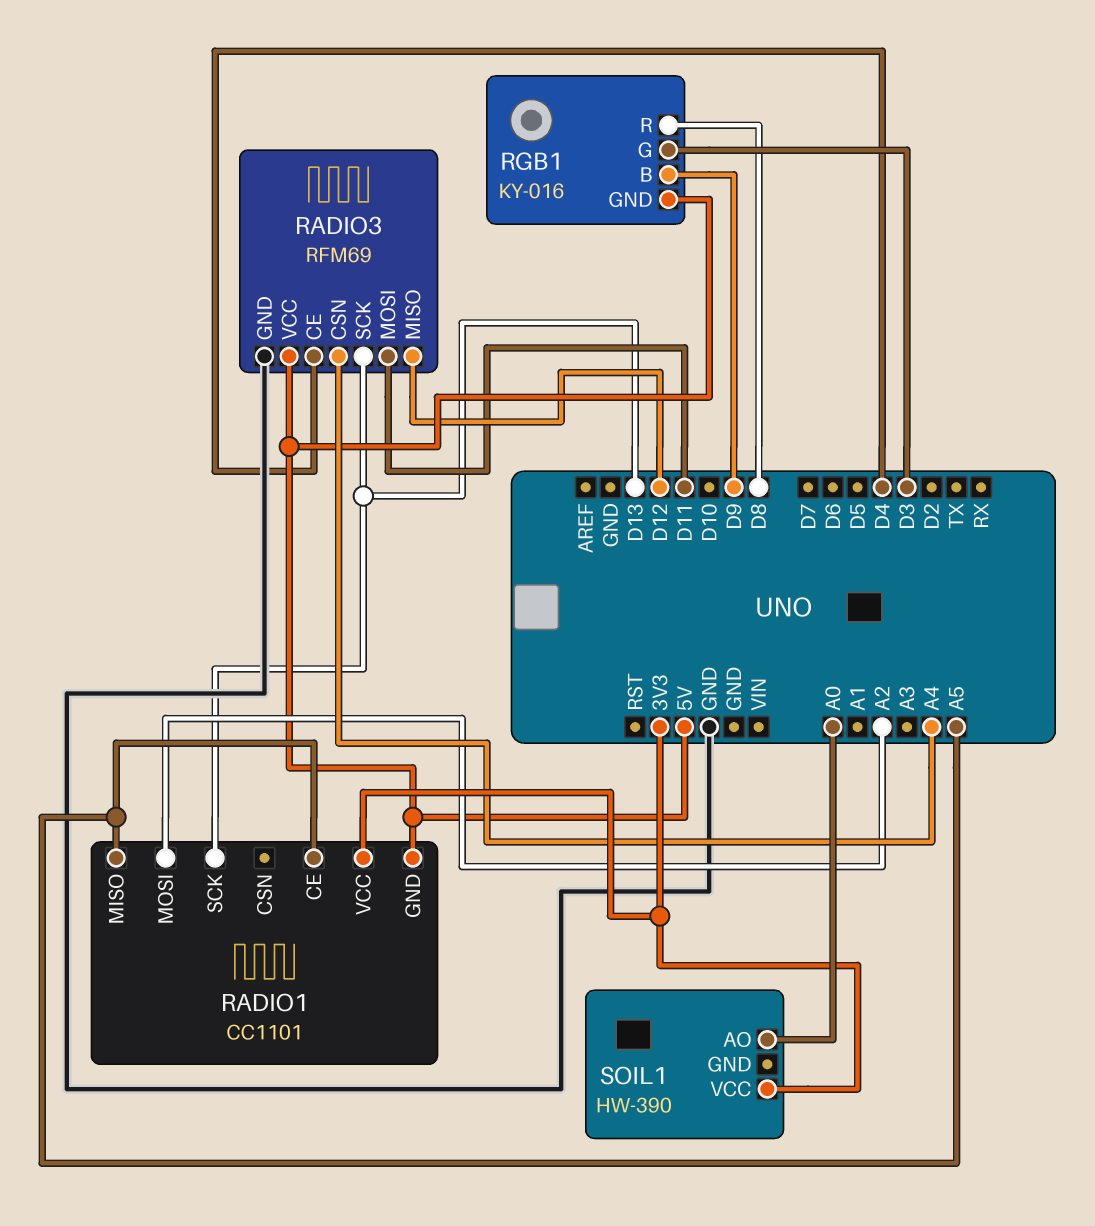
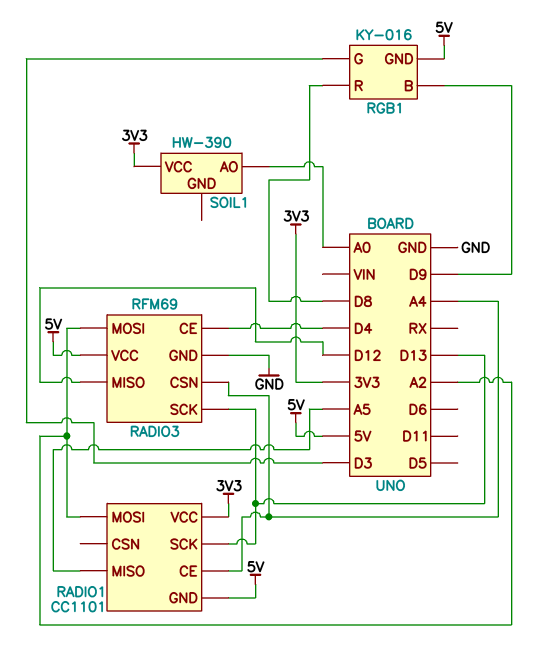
RADIO1 pin CE: A5 -> A4
RADIO3 pin MOSI: D11 -> A2

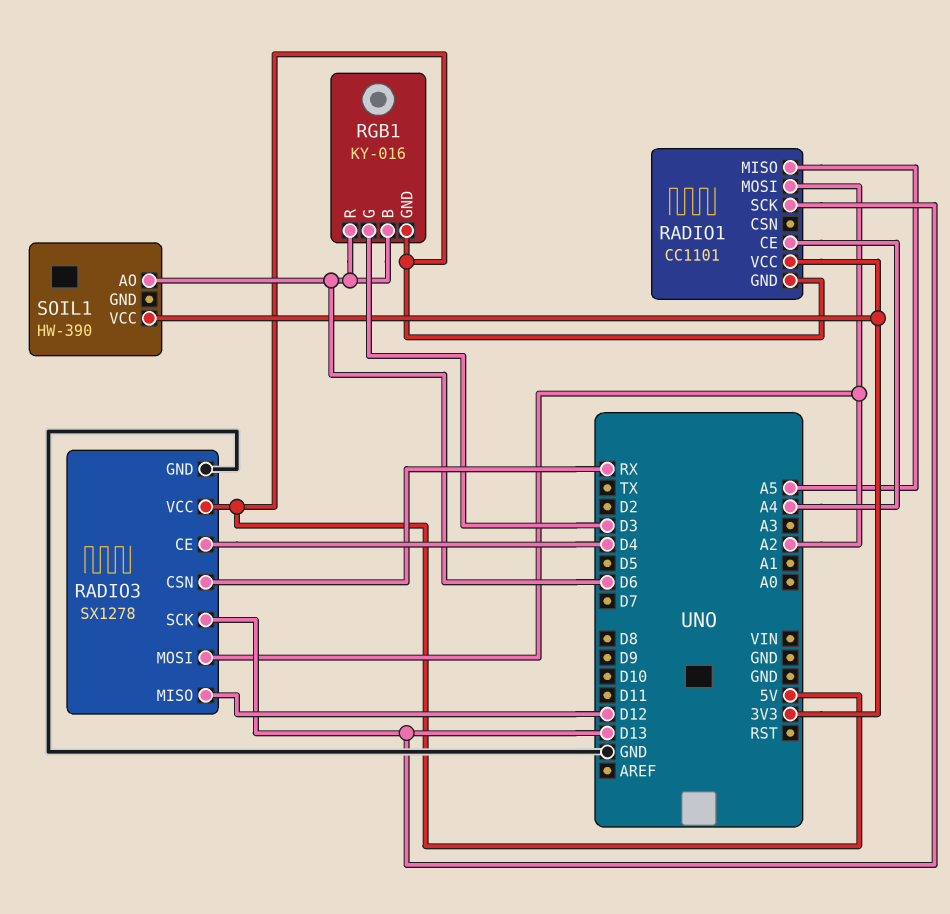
RADIO3: RFM69 -> SX1278
RADIO3 pin CSN: A4 -> RX
RGB1 pin B: D9 -> D6
RGB1 pin R: D8 -> D6
SOIL1 pin AO: A0 -> D6

